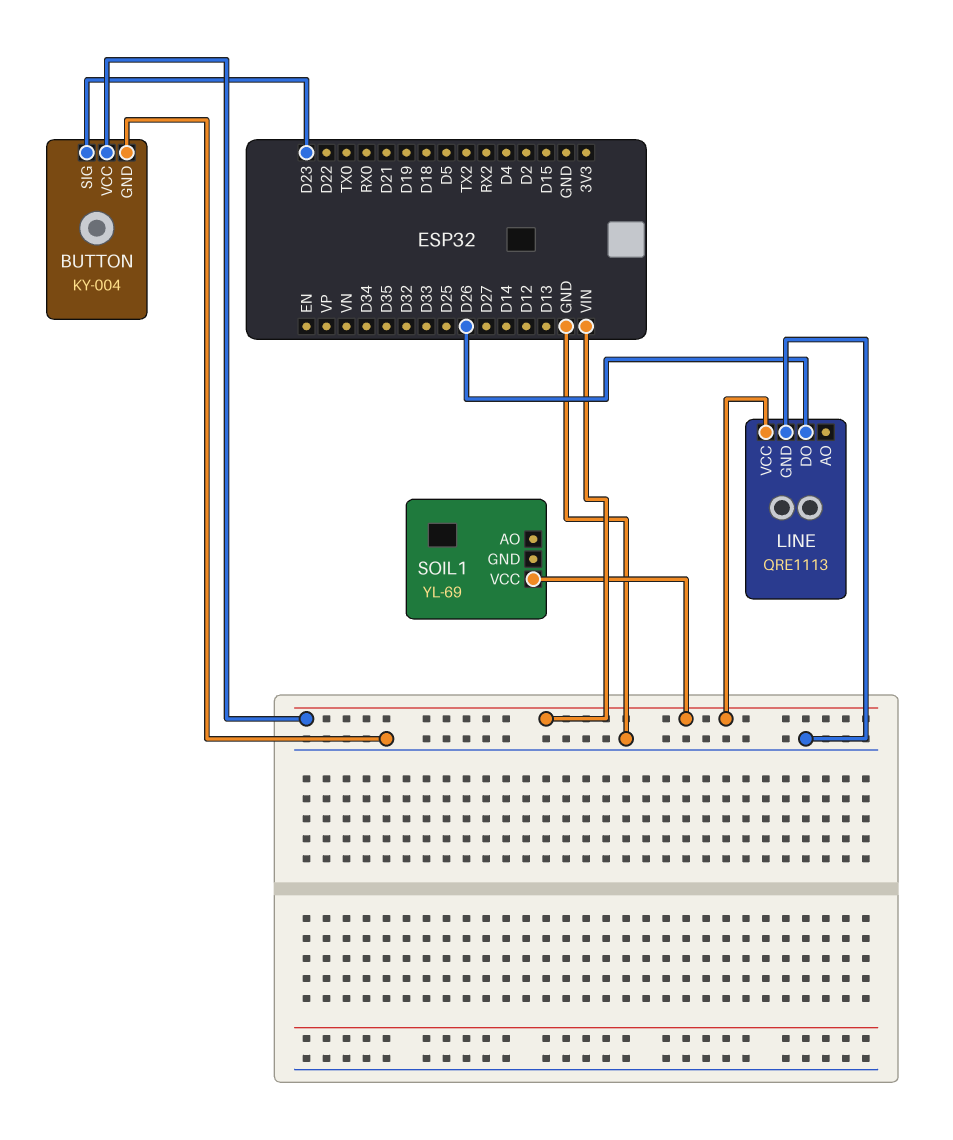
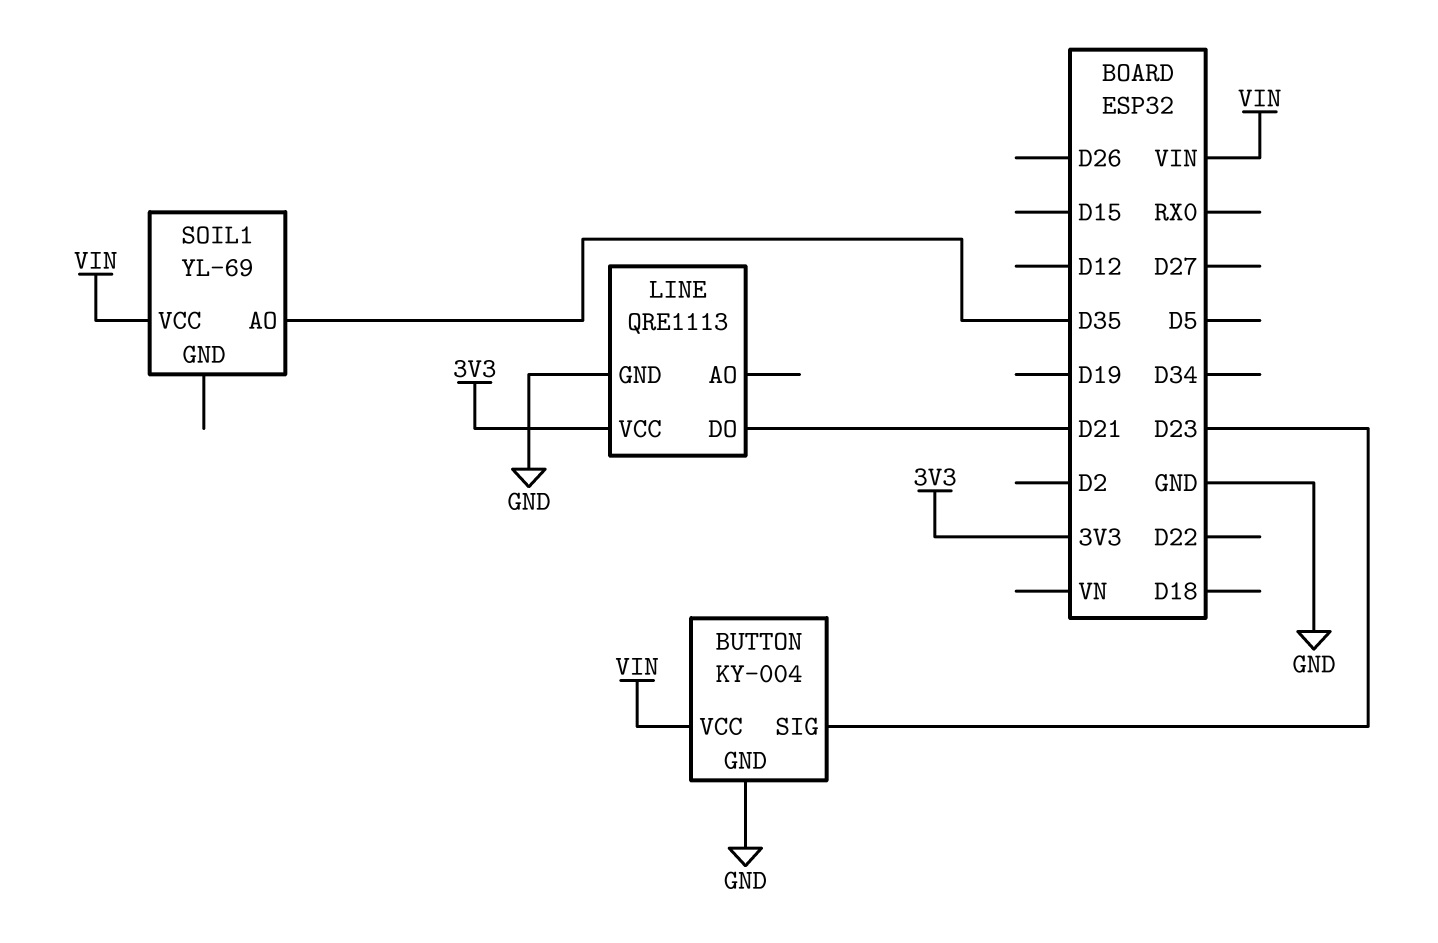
LINE pin DO: D26 -> D21
LINE pin VCC: VIN -> 3V3
SOIL1 pin AO: none -> D35

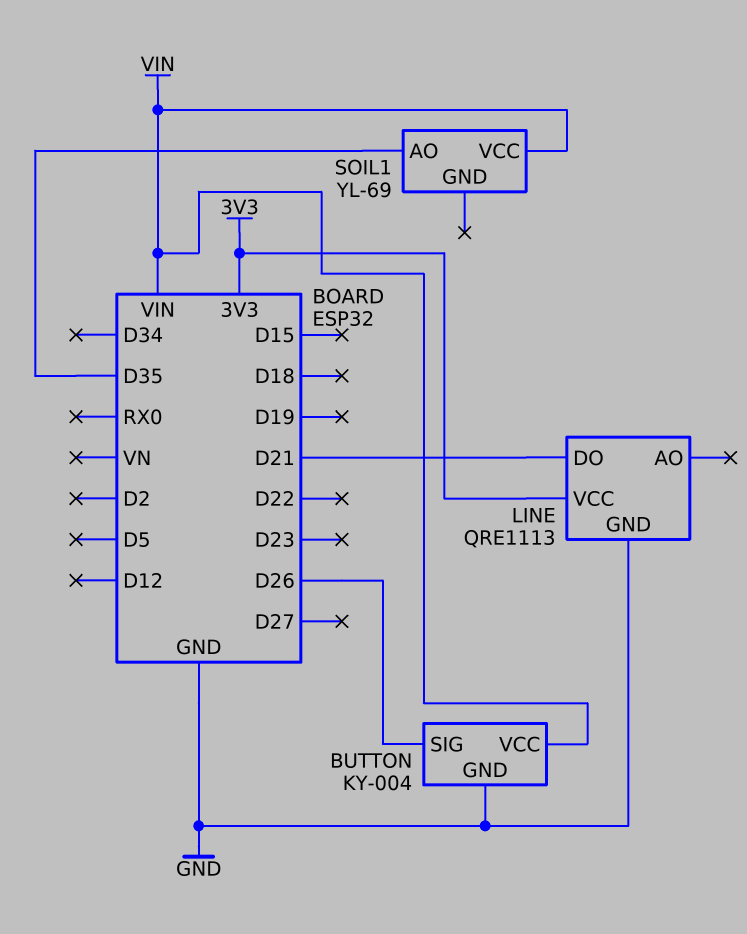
BUTTON pin SIG: D23 -> D26

